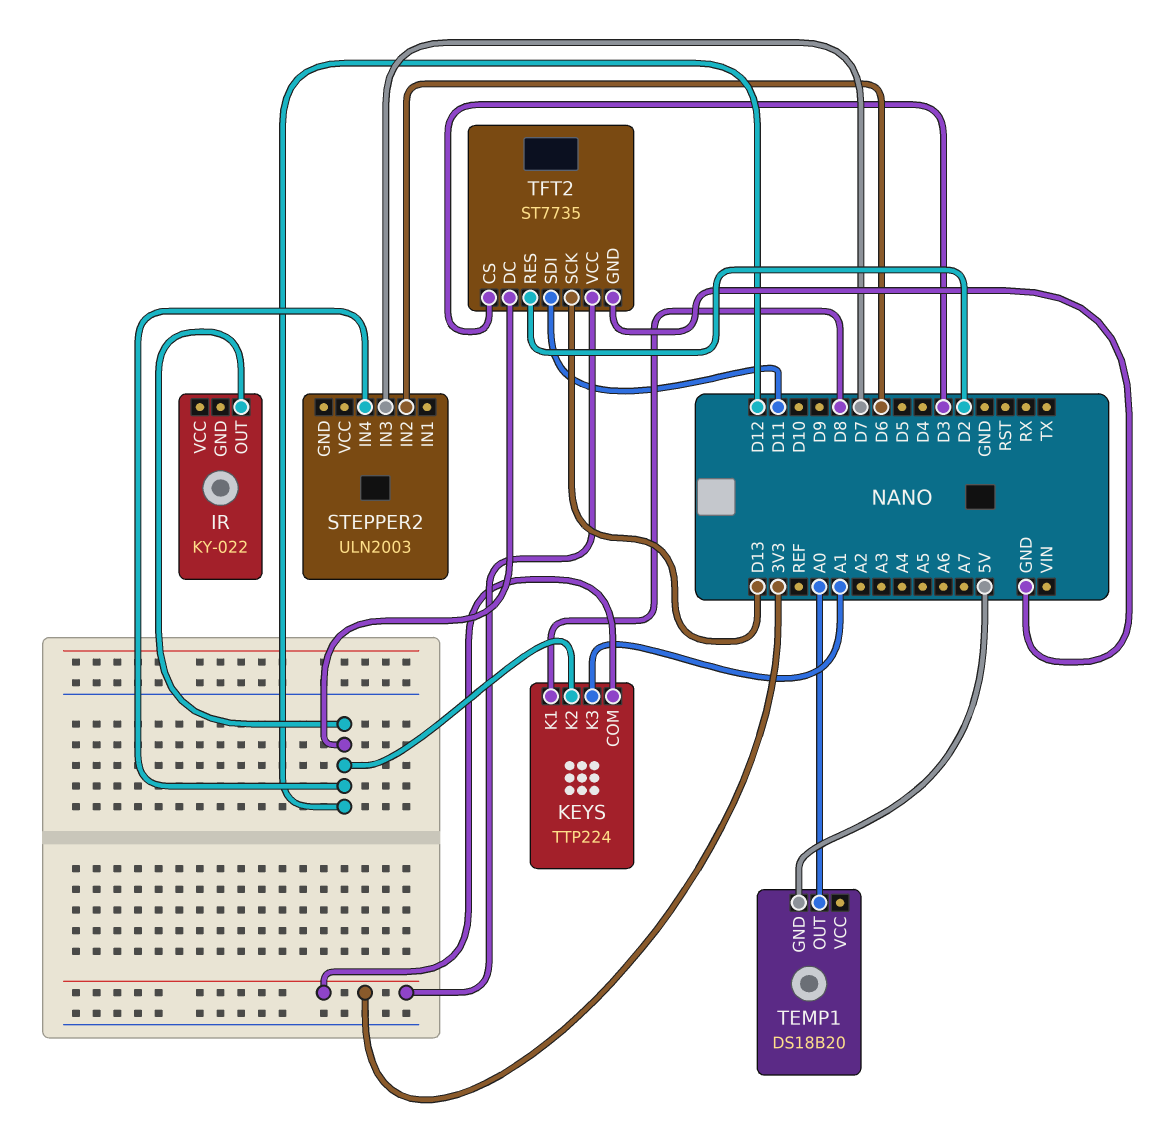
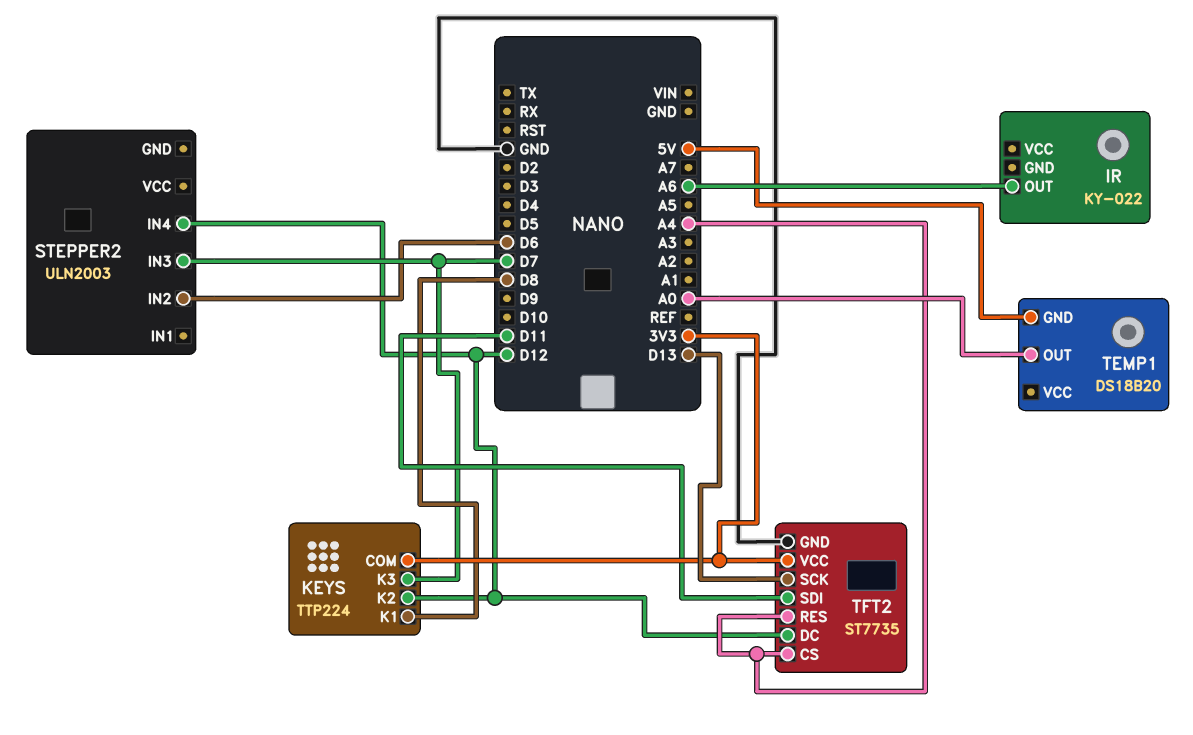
IR pin OUT: D12 -> A6
KEYS pin K3: A1 -> D7
TFT2 pin CS: D3 -> A4
TFT2 pin RES: D2 -> A4

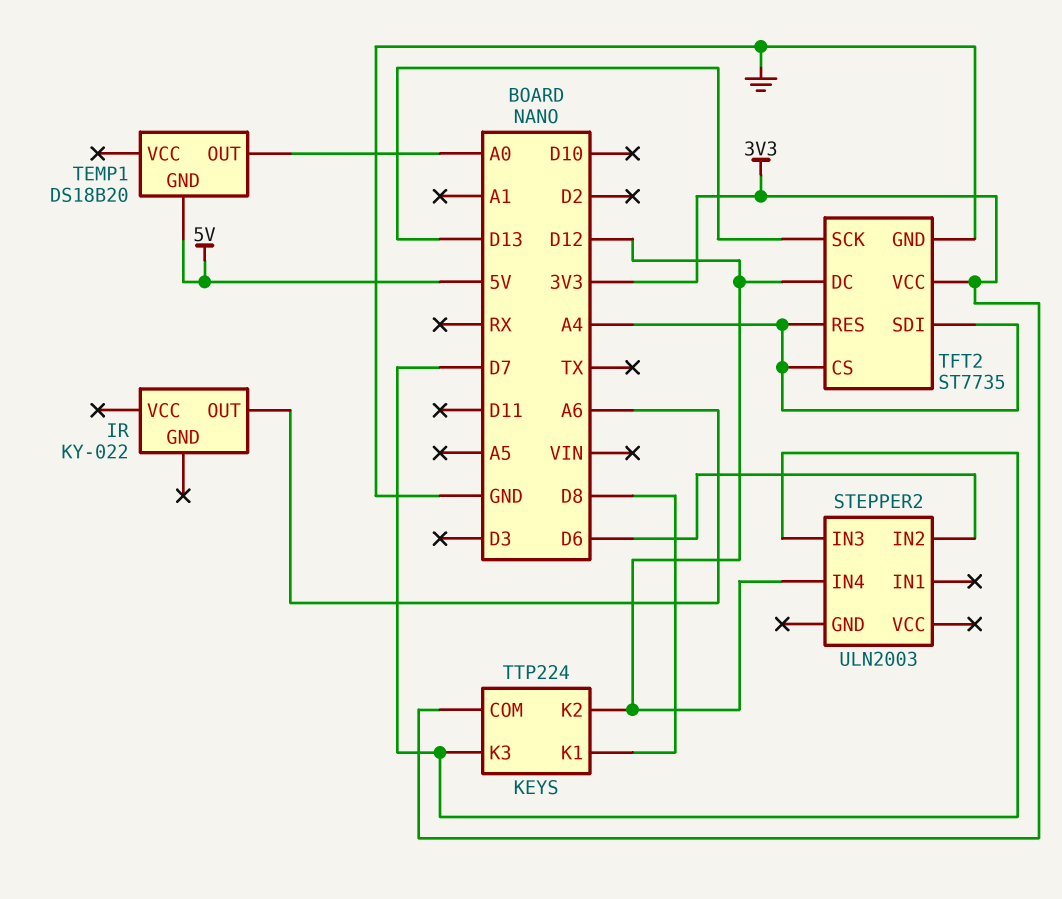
TFT2 pin SDI: D11 -> A4

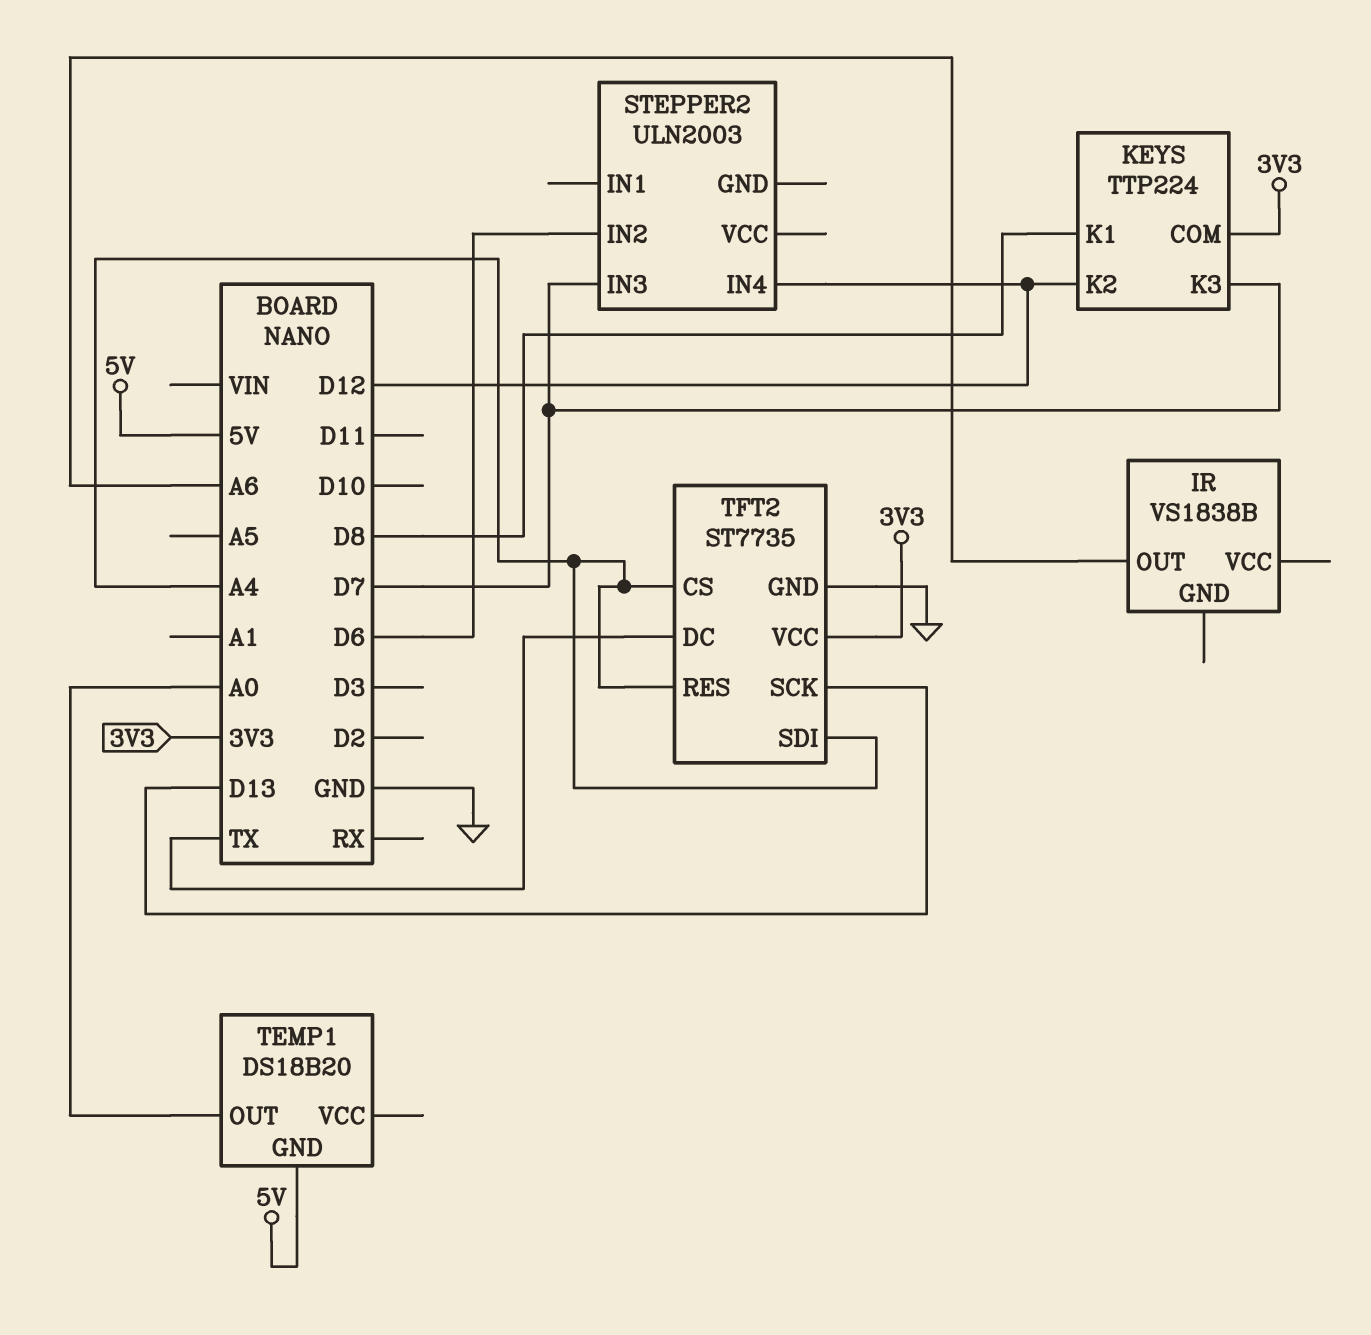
IR: KY-022 -> VS1838B
TFT2 pin DC: D12 -> TX

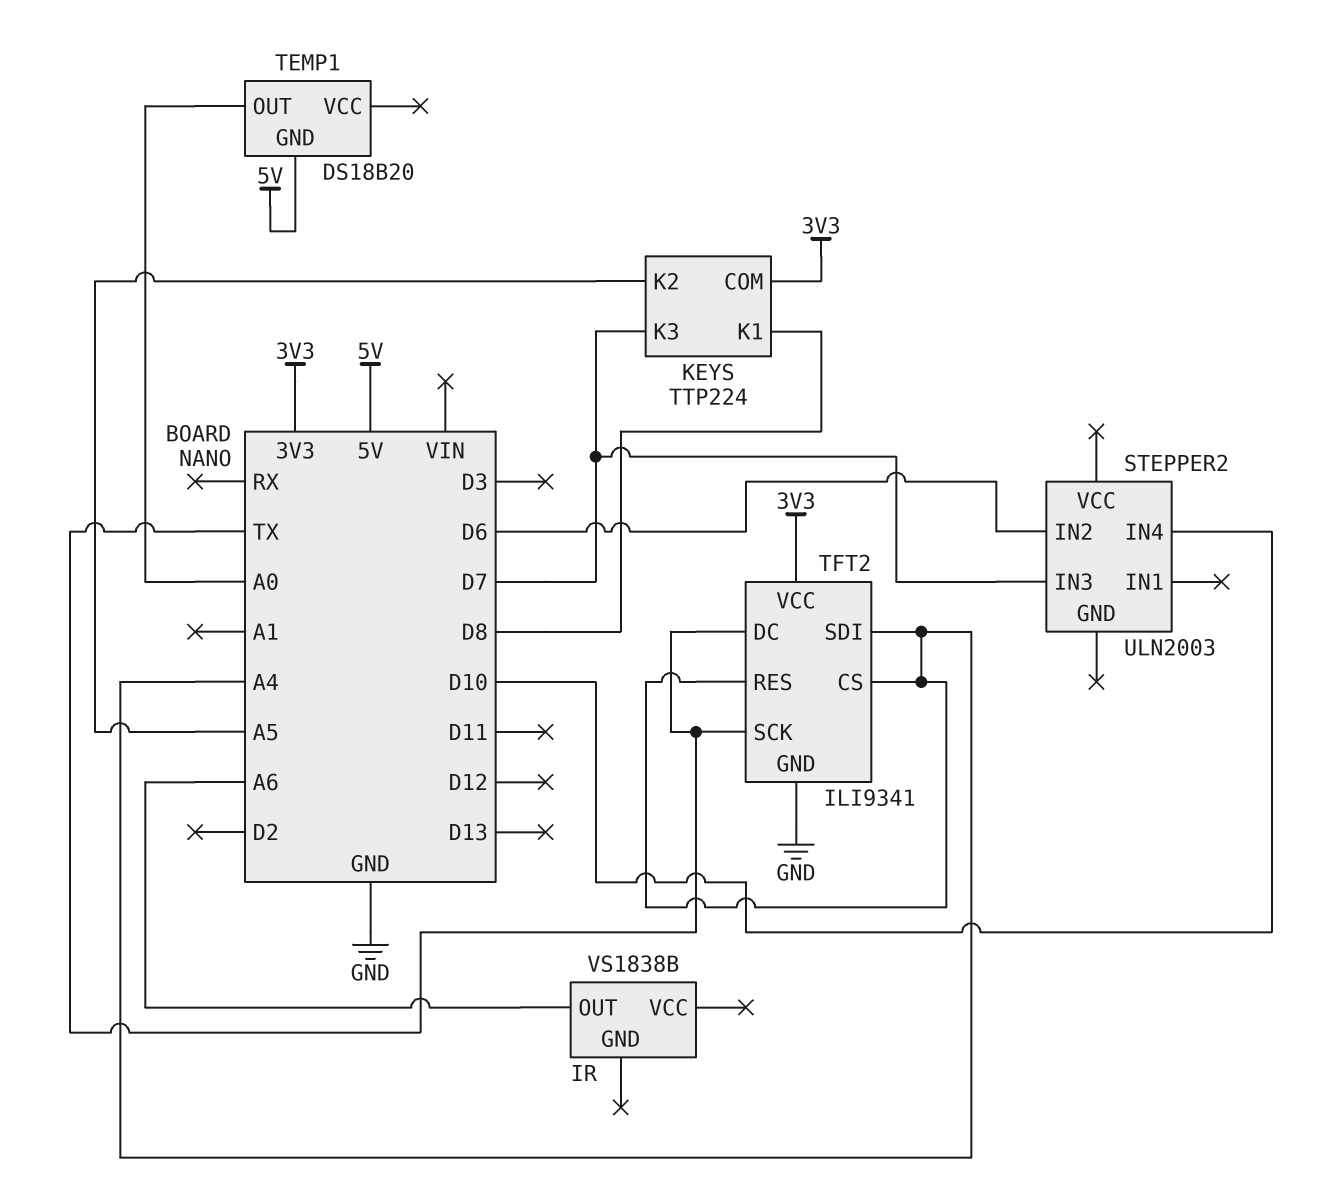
KEYS pin K2: D12 -> A5
STEPPER2 pin IN4: D12 -> D10
TFT2: ST7735 -> ILI9341
TFT2 pin SCK: D13 -> TX

